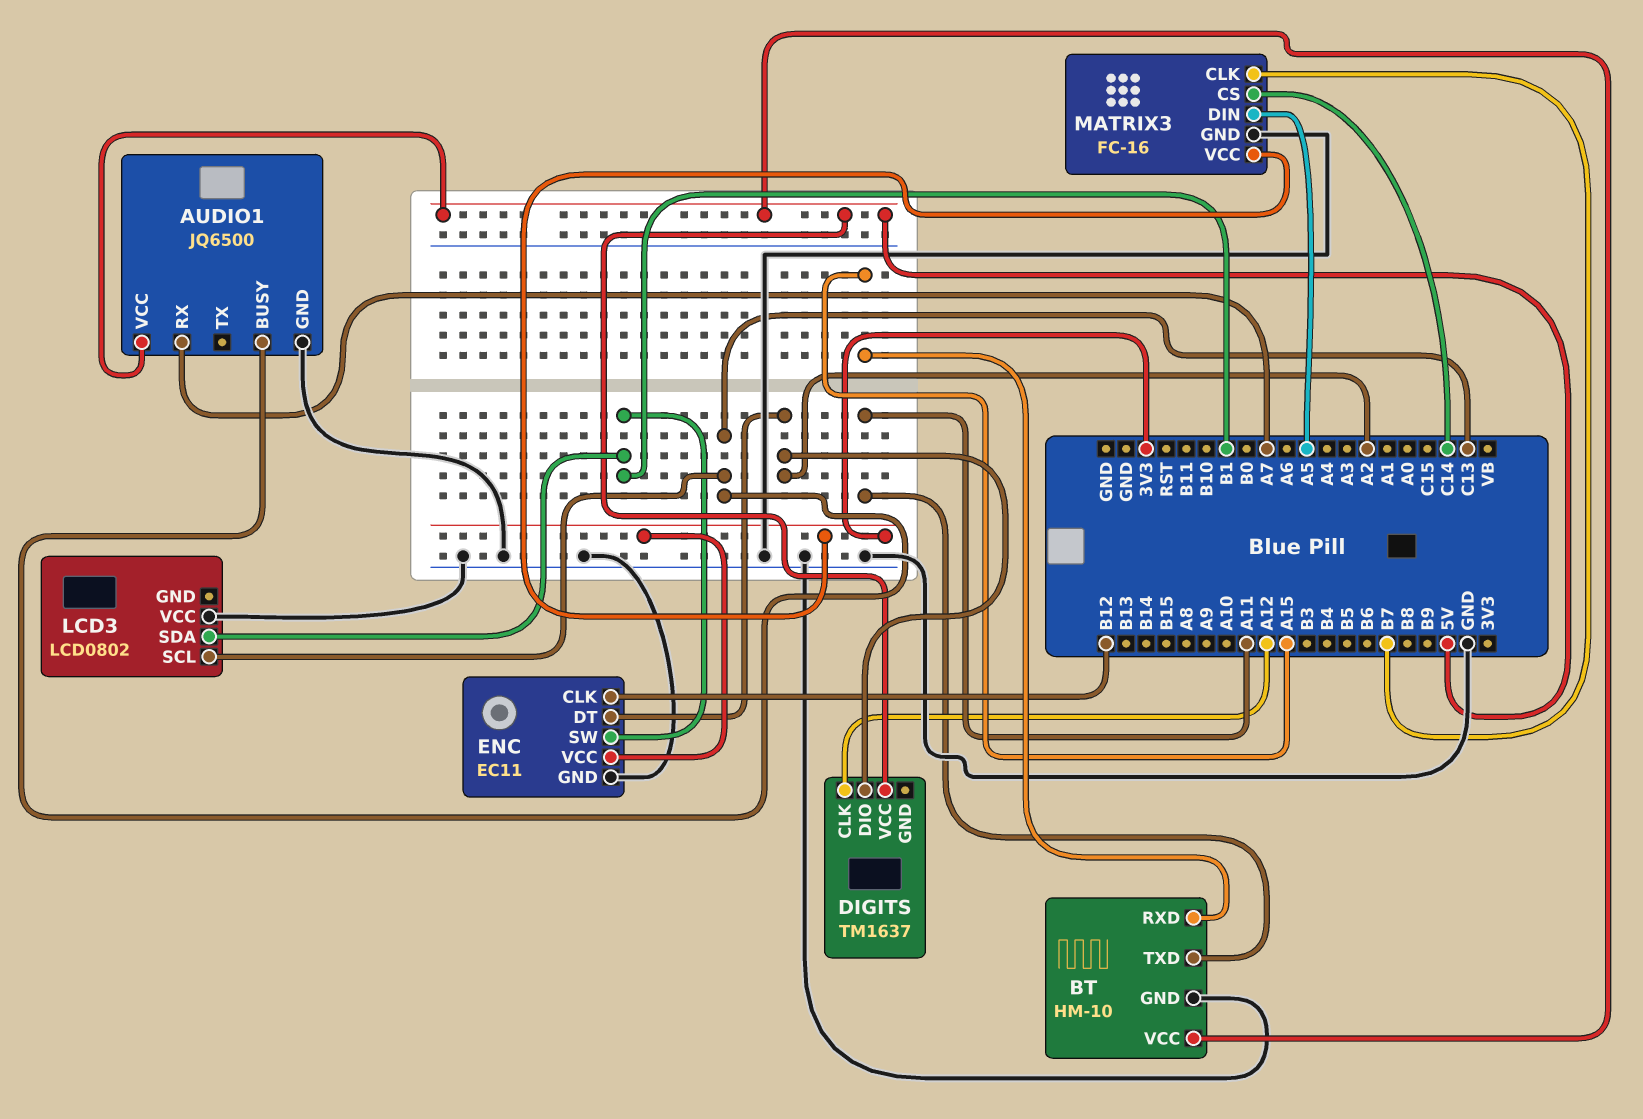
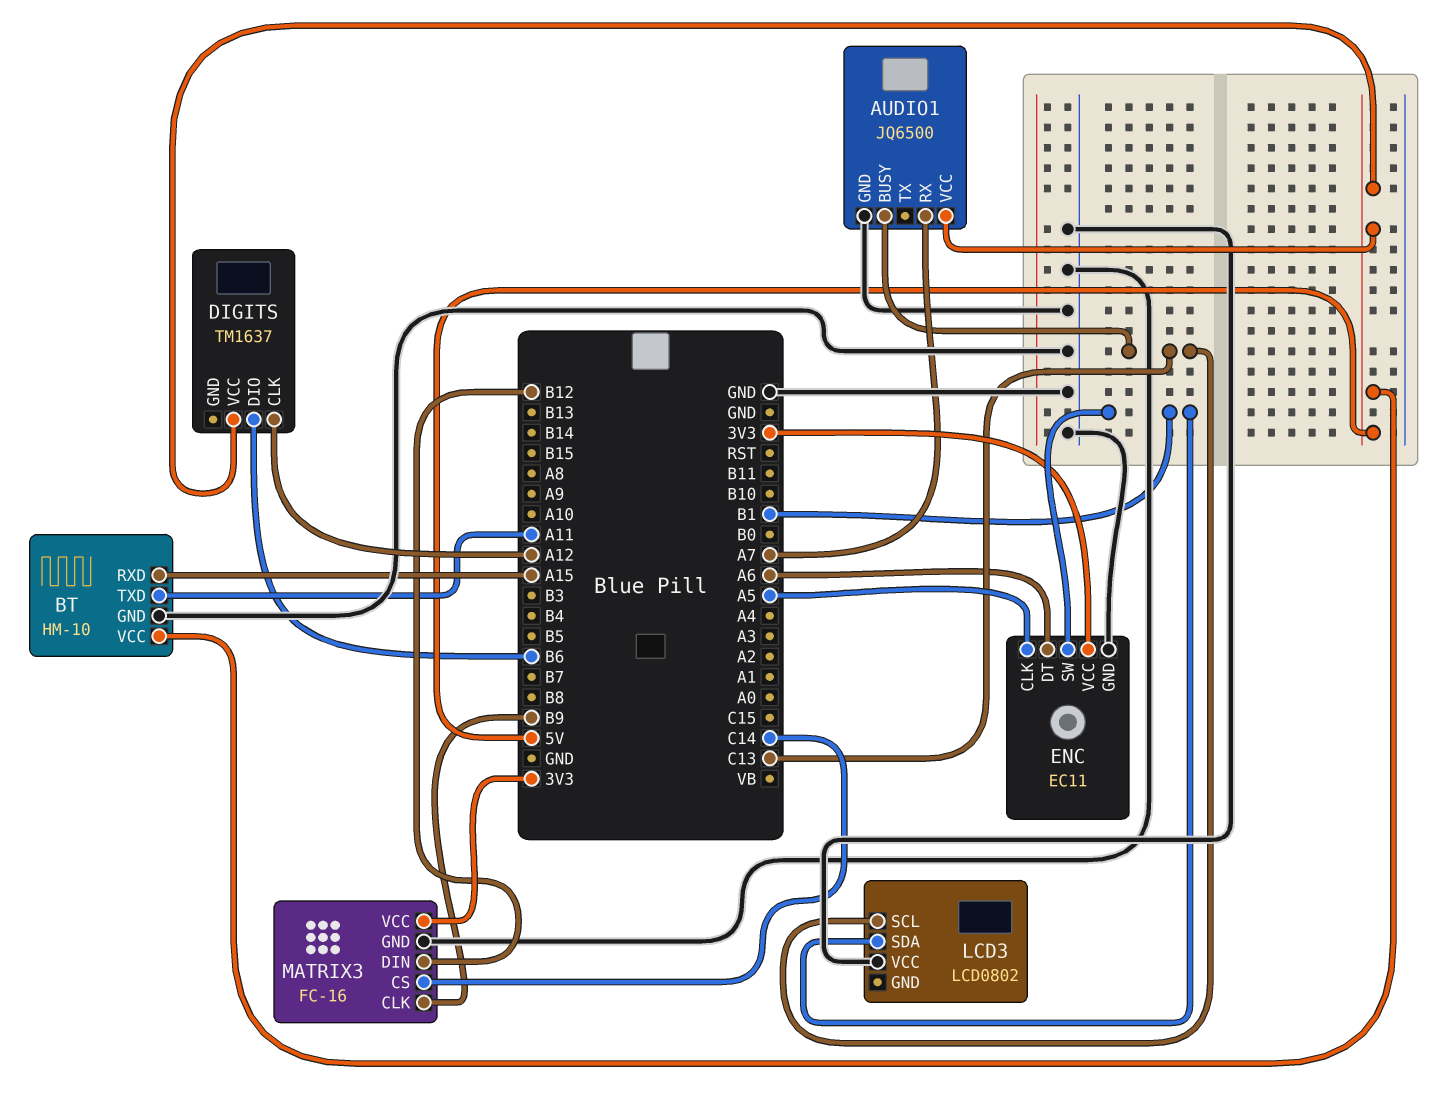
DIGITS pin DIO: A2 -> B6
ENC pin CLK: B12 -> A5
ENC pin DT: A2 -> A6
MATRIX3 pin CLK: B7 -> B9
MATRIX3 pin DIN: A5 -> B12

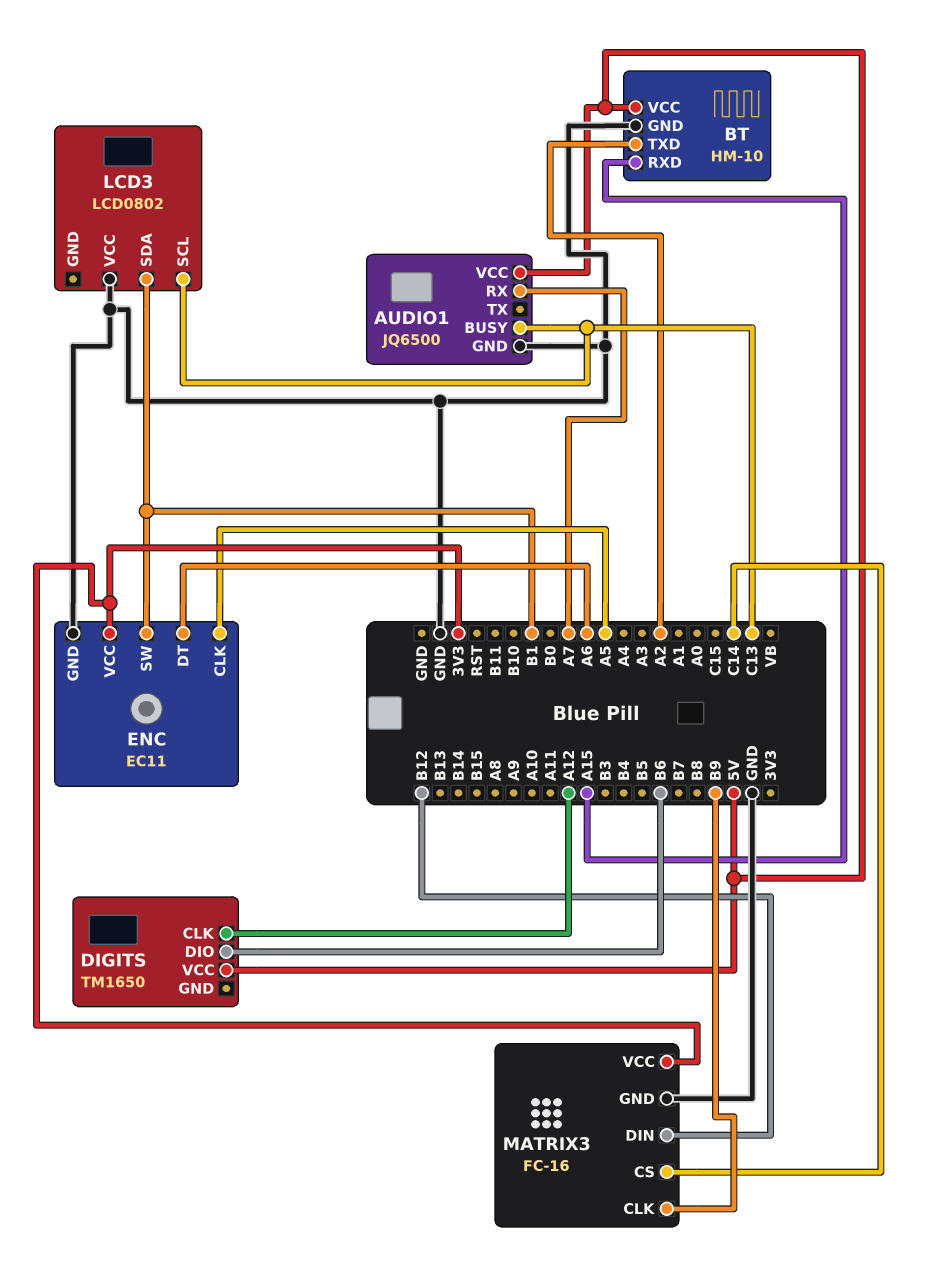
BT pin TXD: A11 -> A2
DIGITS: TM1637 -> TM1650

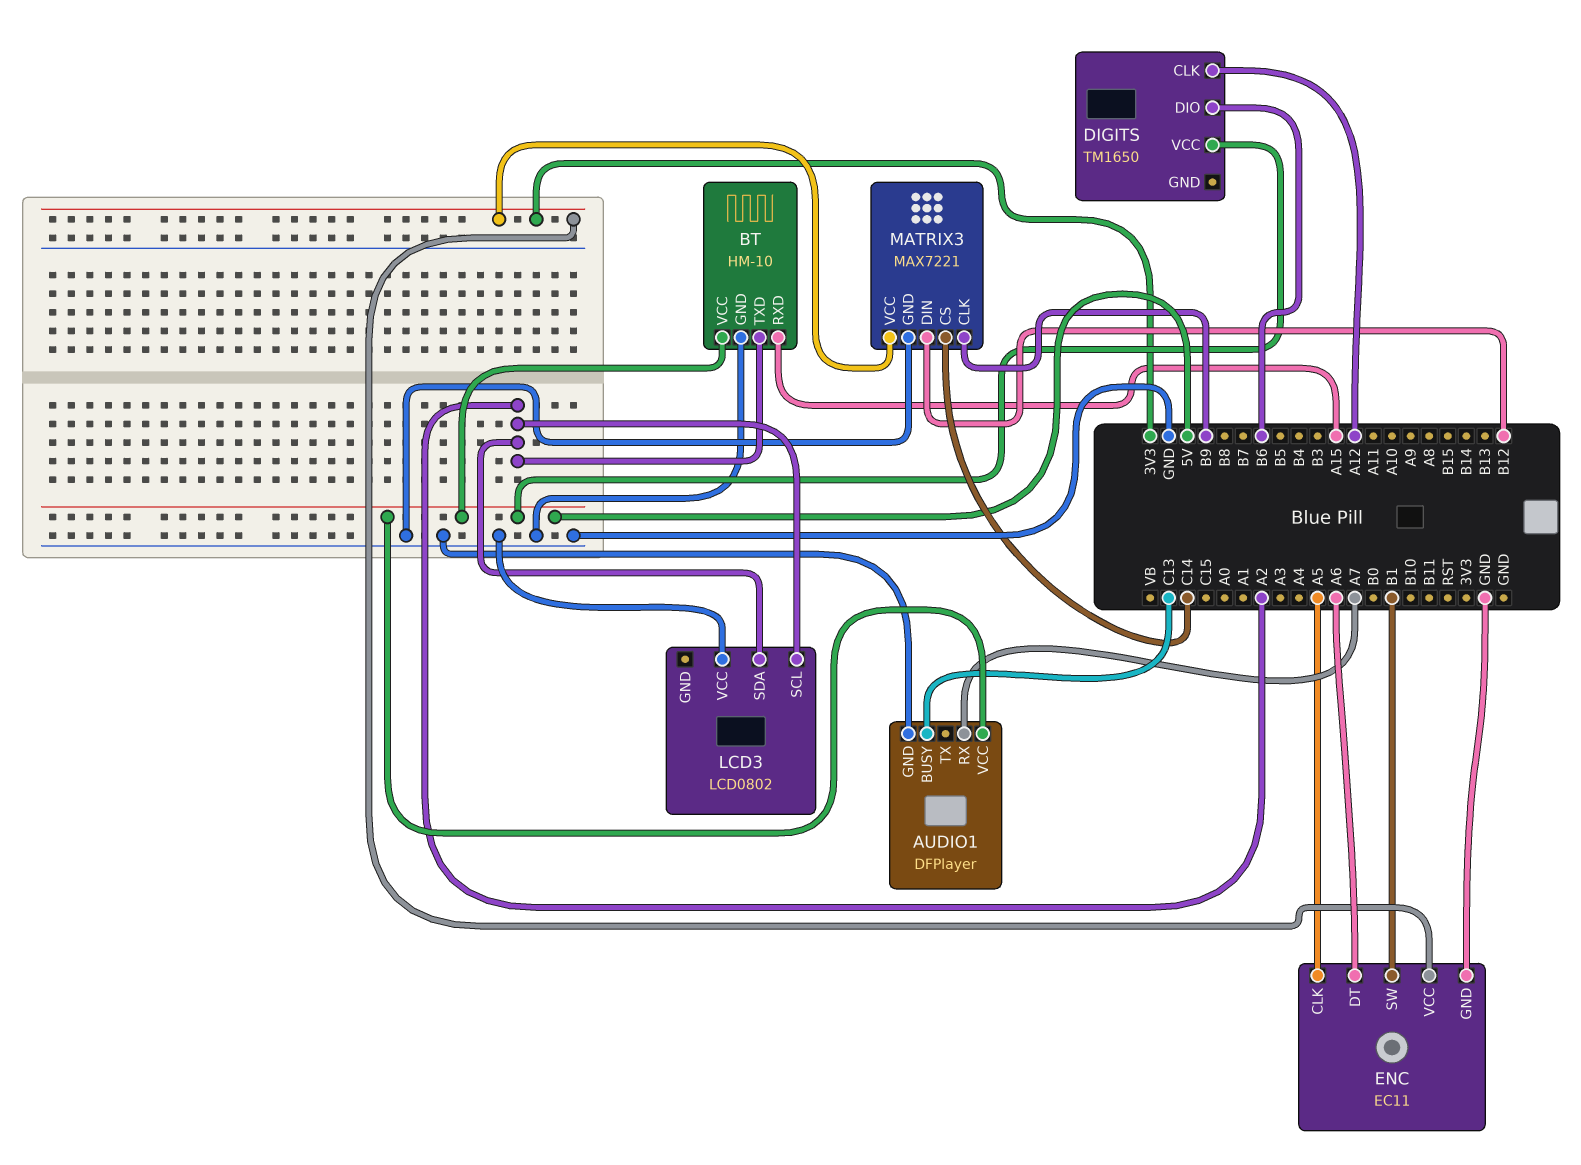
AUDIO1: JQ6500 -> DFPlayer
LCD3 pin SCL: C13 -> A2
LCD3 pin SDA: B1 -> A2
MATRIX3: FC-16 -> MAX7221

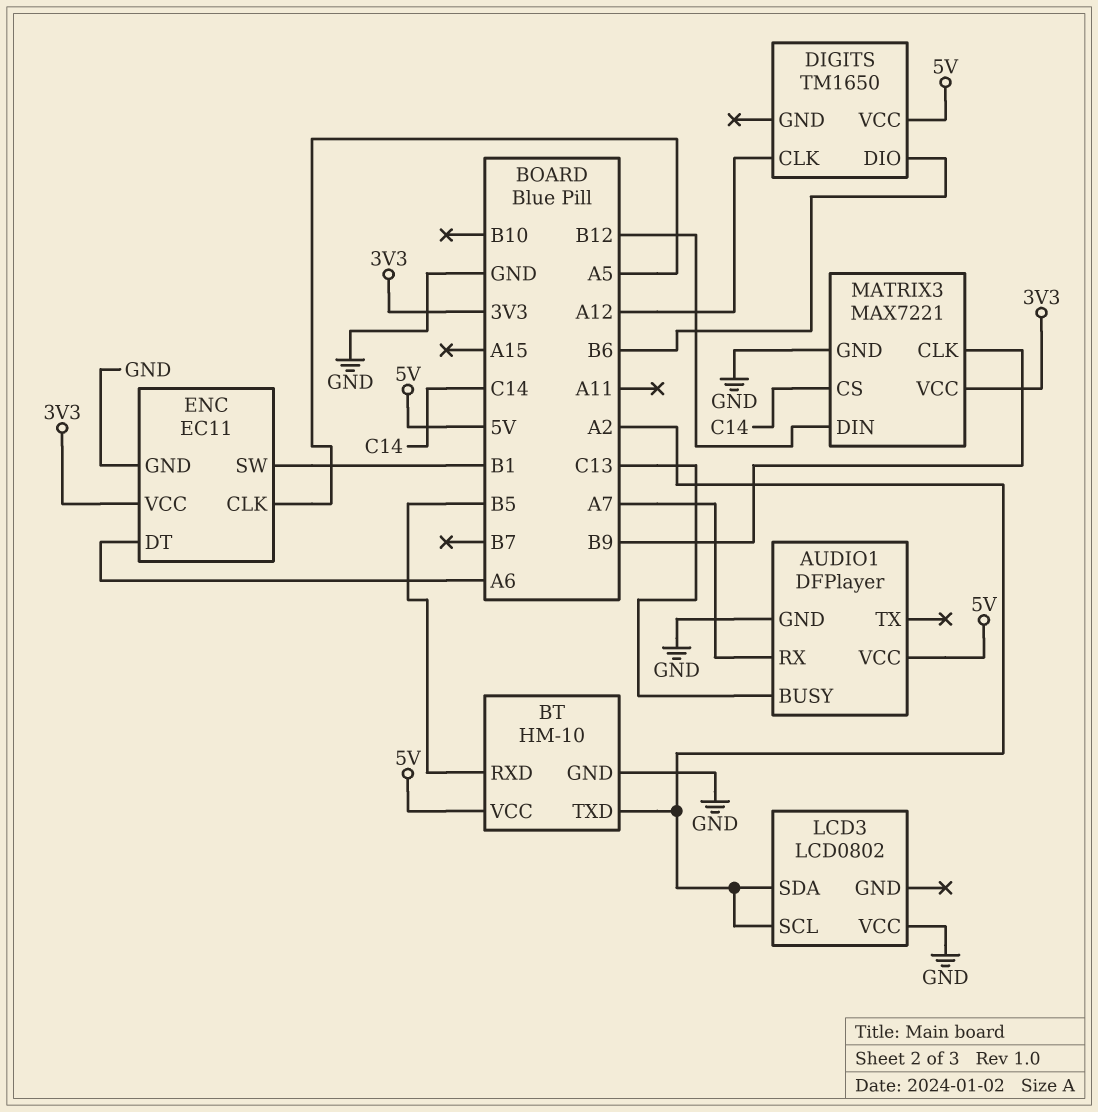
BT pin RXD: A15 -> B5

